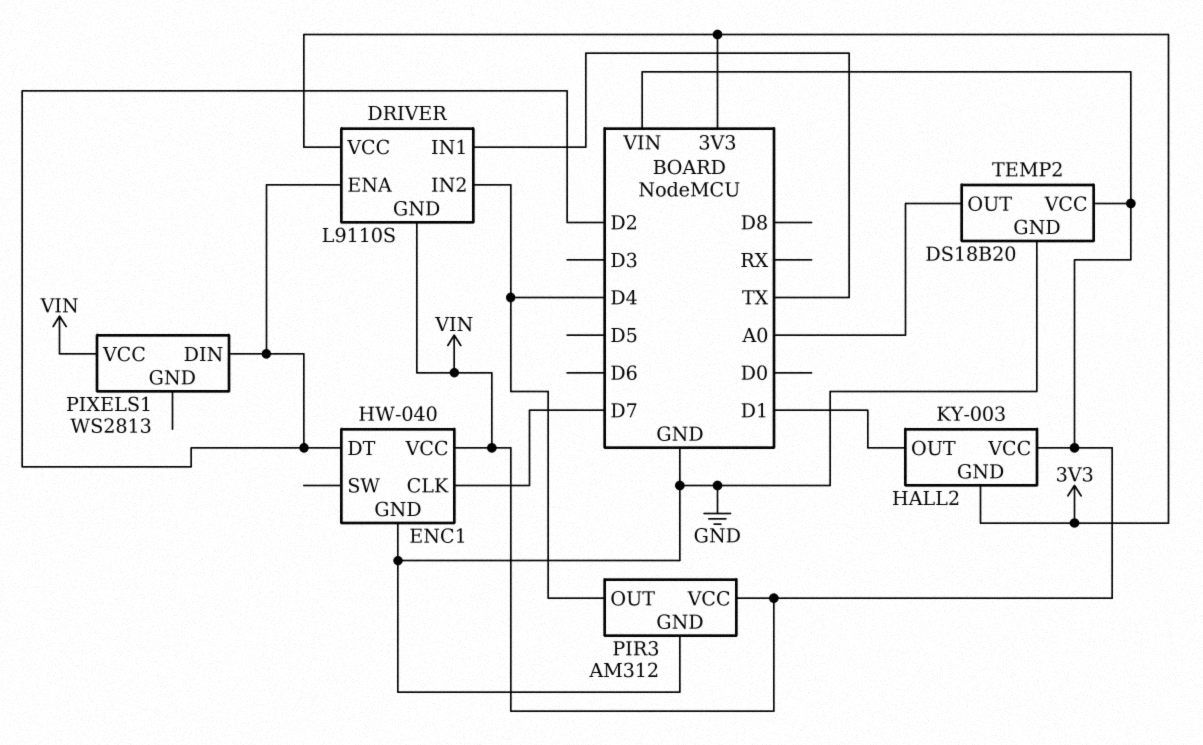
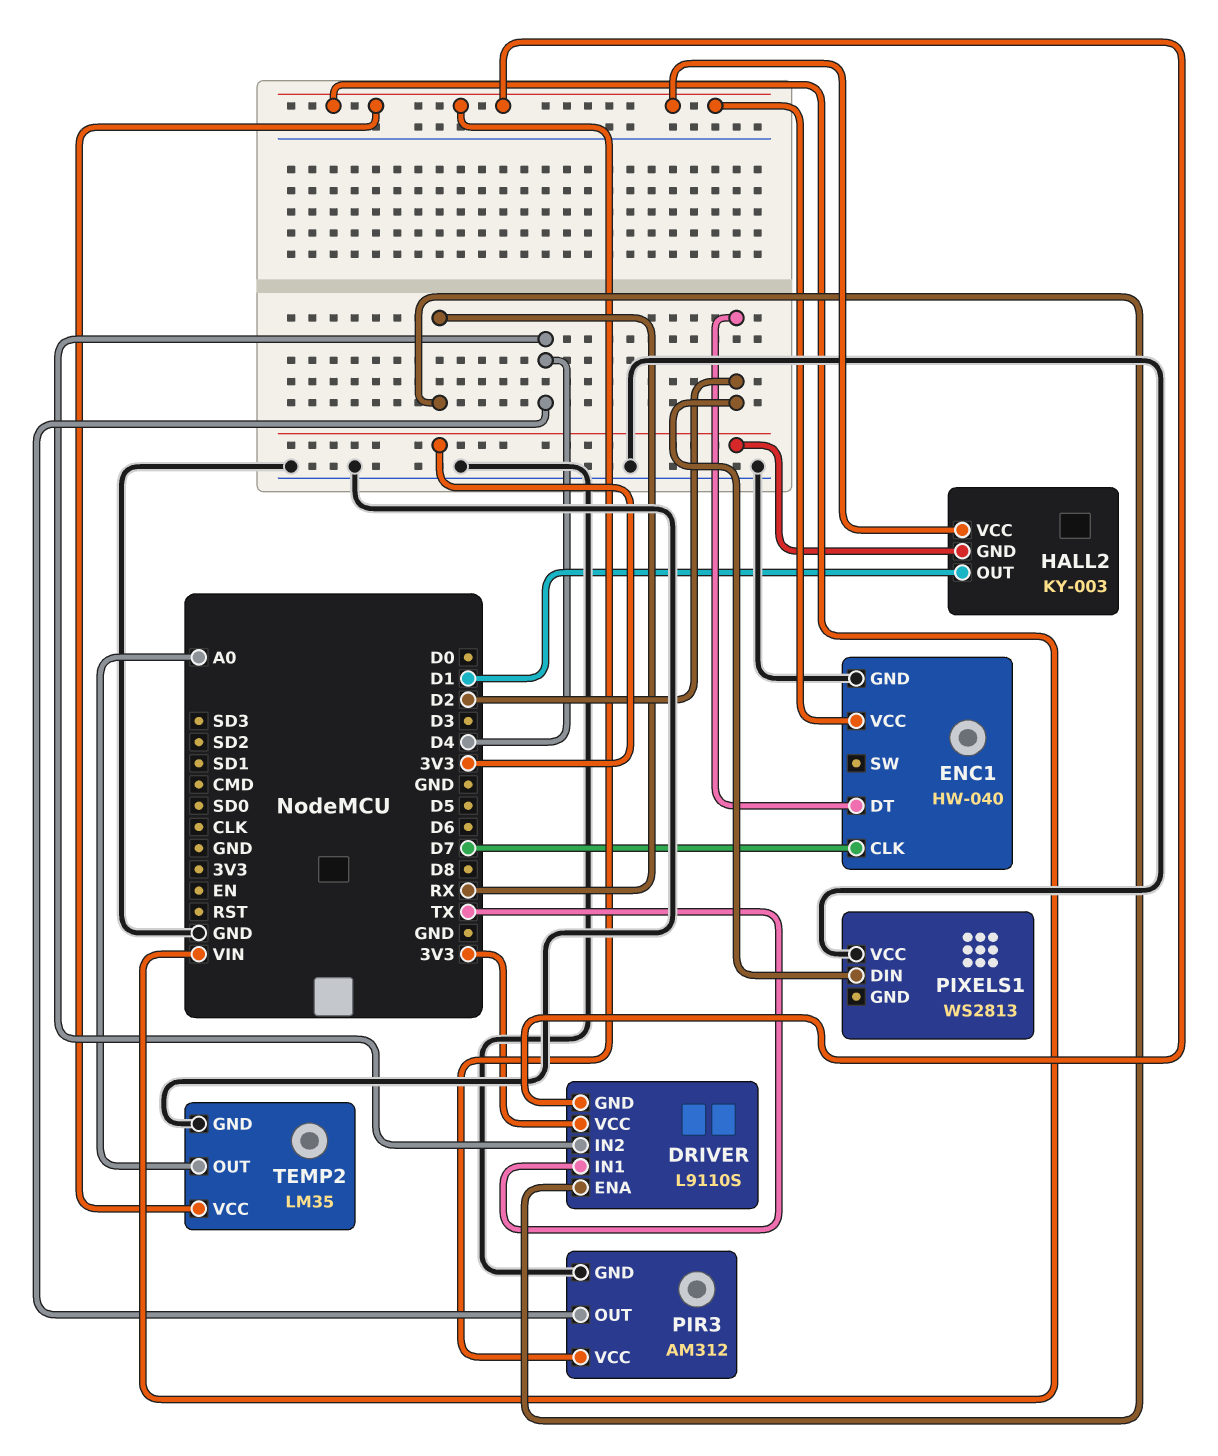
DRIVER pin ENA: D2 -> RX
PIXELS1 pin VCC: VIN -> GND
TEMP2: DS18B20 -> LM35

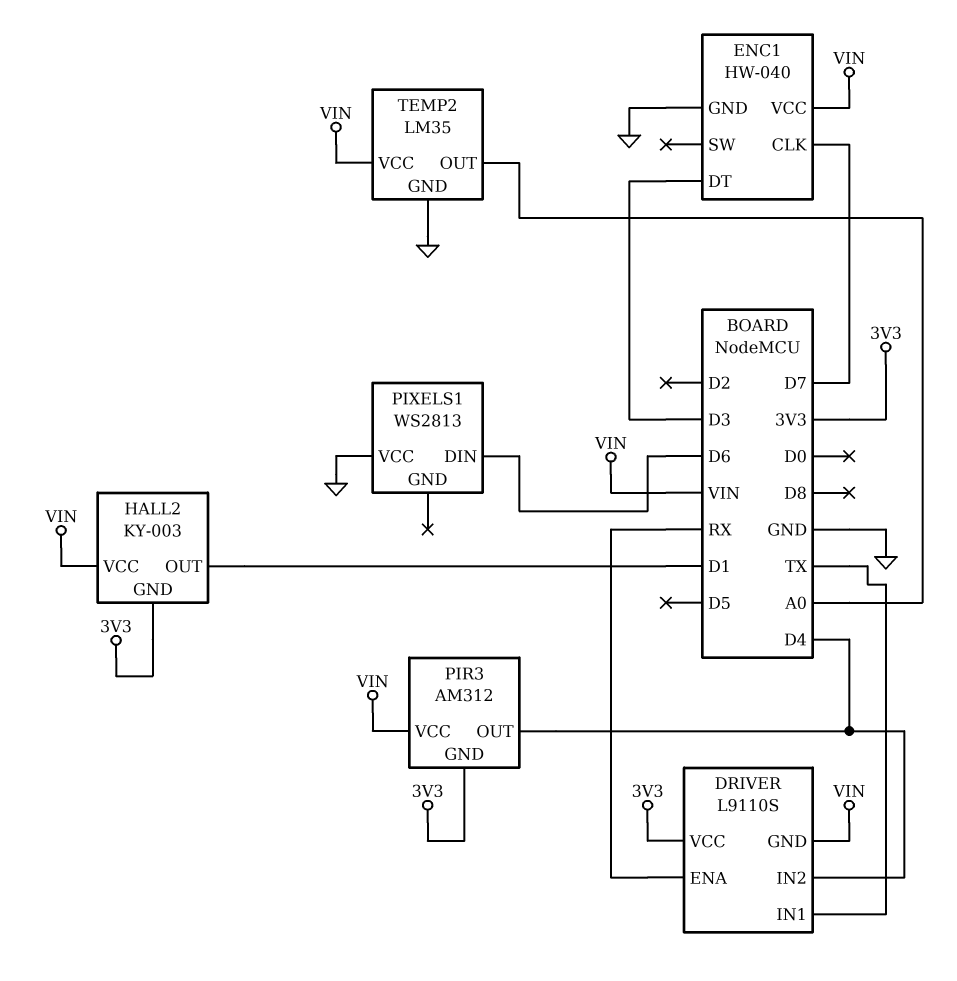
ENC1 pin DT: D2 -> D3
PIR3 pin GND: GND -> 3V3
PIXELS1 pin DIN: D2 -> D6

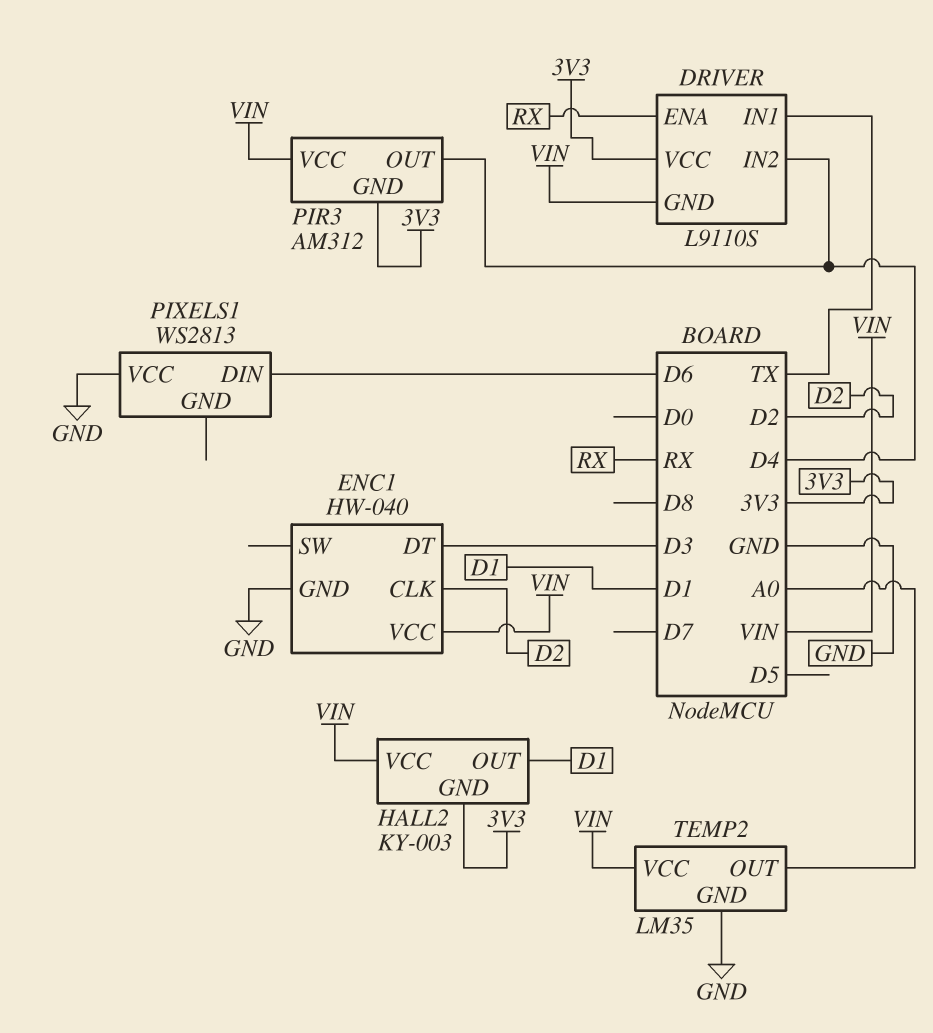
ENC1 pin CLK: D7 -> D2

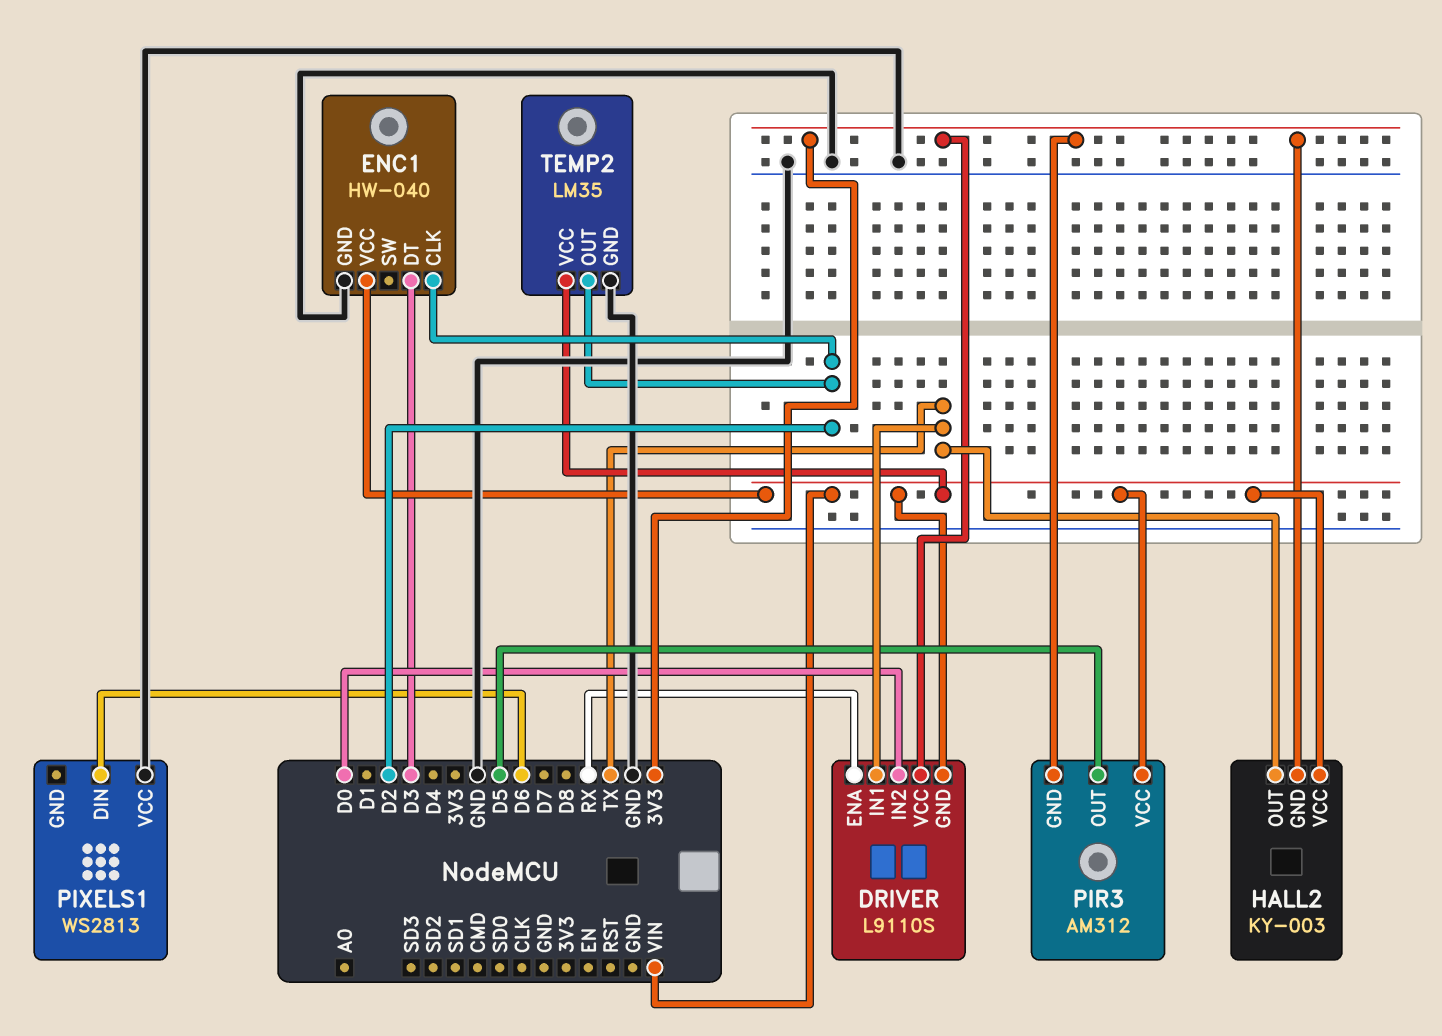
DRIVER pin IN2: D4 -> D0
HALL2 pin OUT: D1 -> TX
PIR3 pin OUT: D4 -> D5
TEMP2 pin OUT: A0 -> D2

